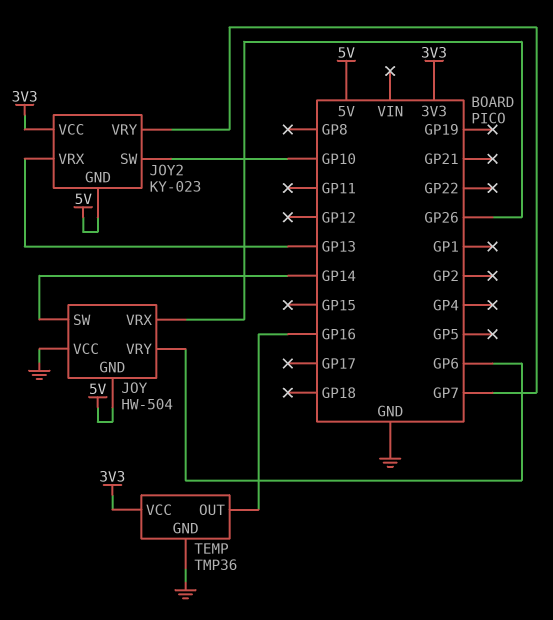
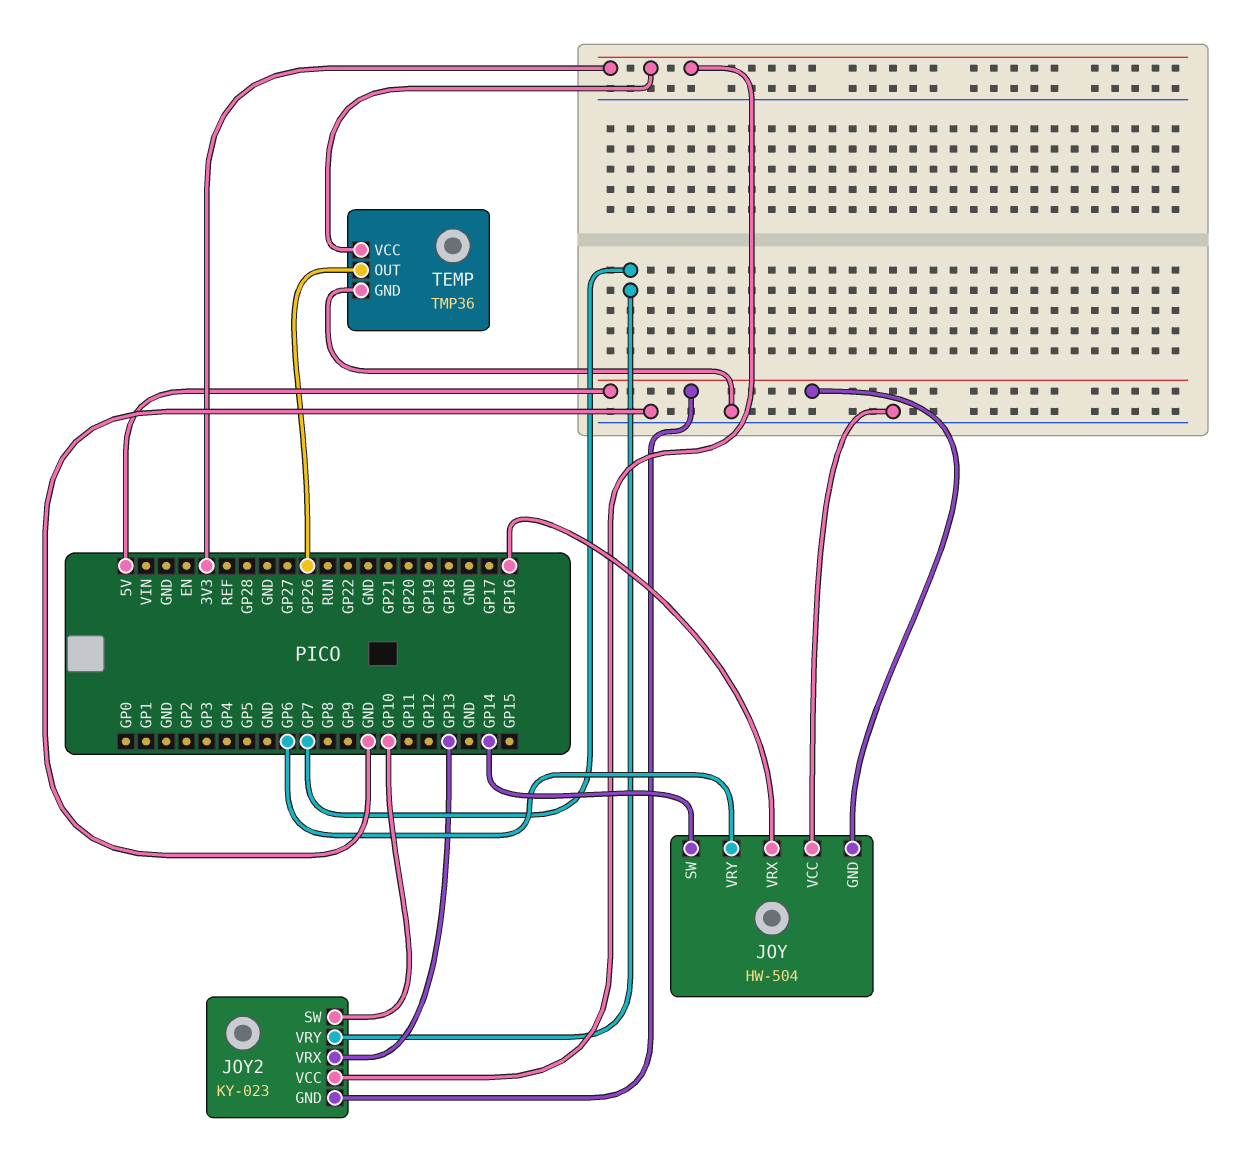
JOY pin VRX: GP26 -> GP16
TEMP pin OUT: GP16 -> GP26

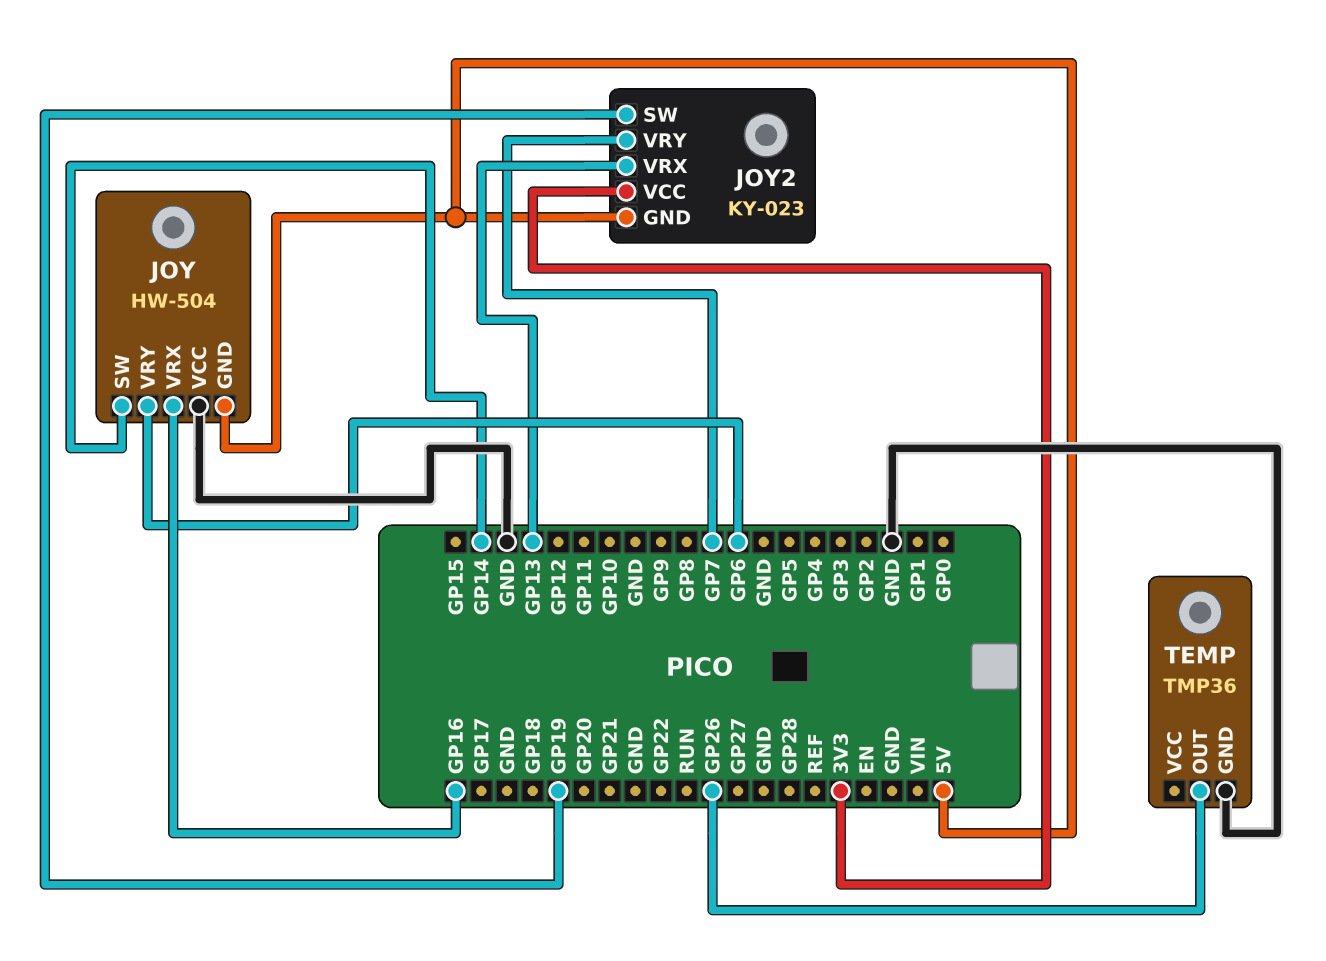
JOY2 pin SW: GP10 -> GP19
TEMP pin VCC: 3V3 -> none

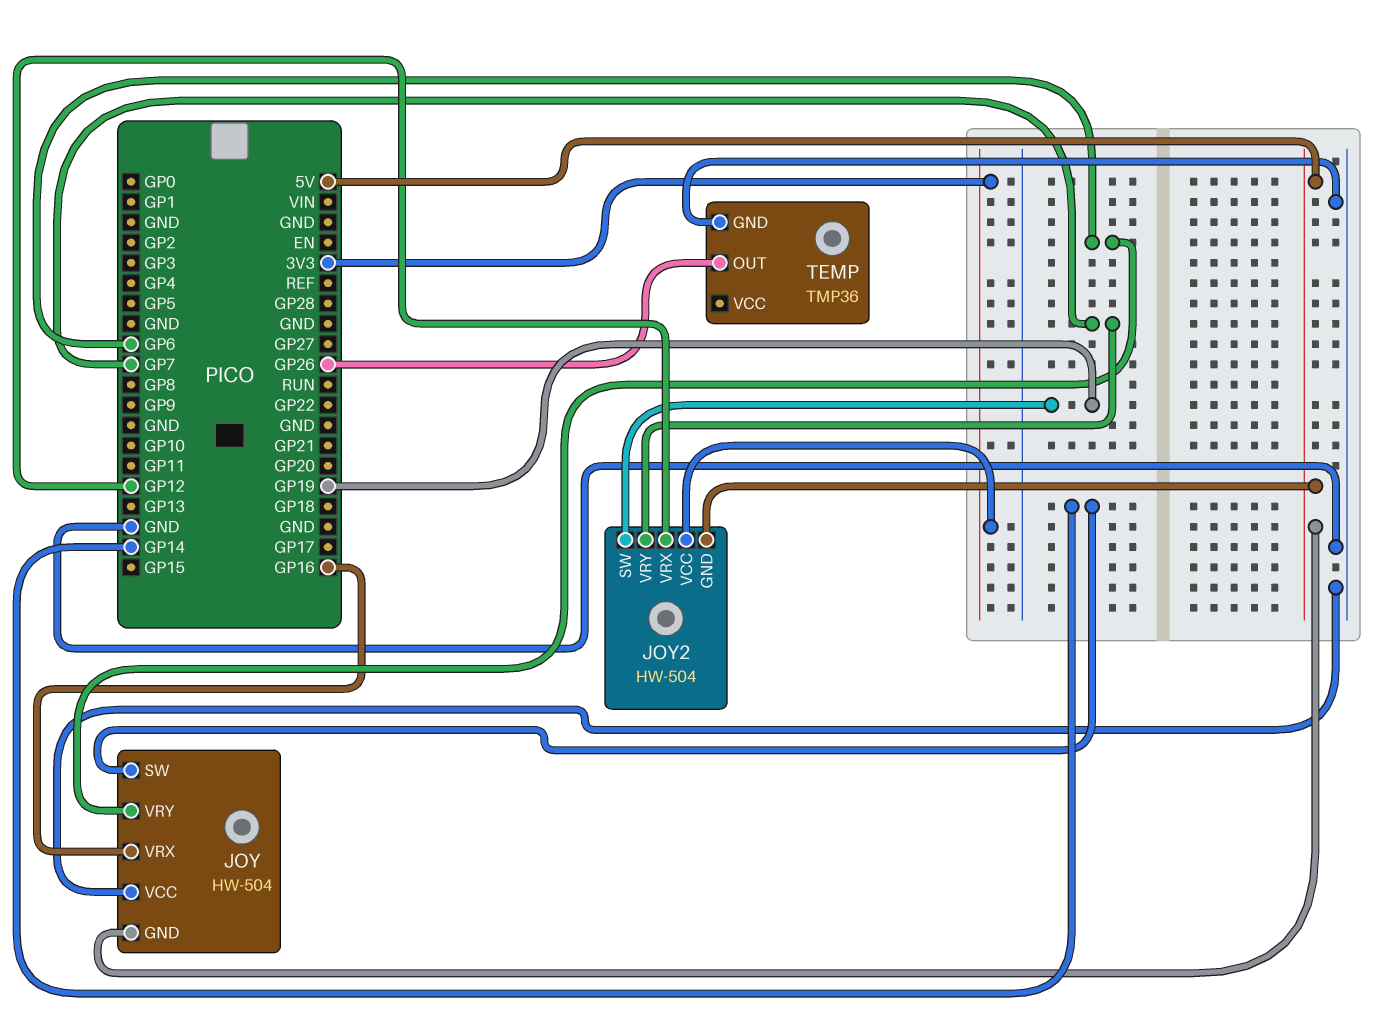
JOY2: KY-023 -> HW-504
JOY2 pin VRX: GP13 -> GP12

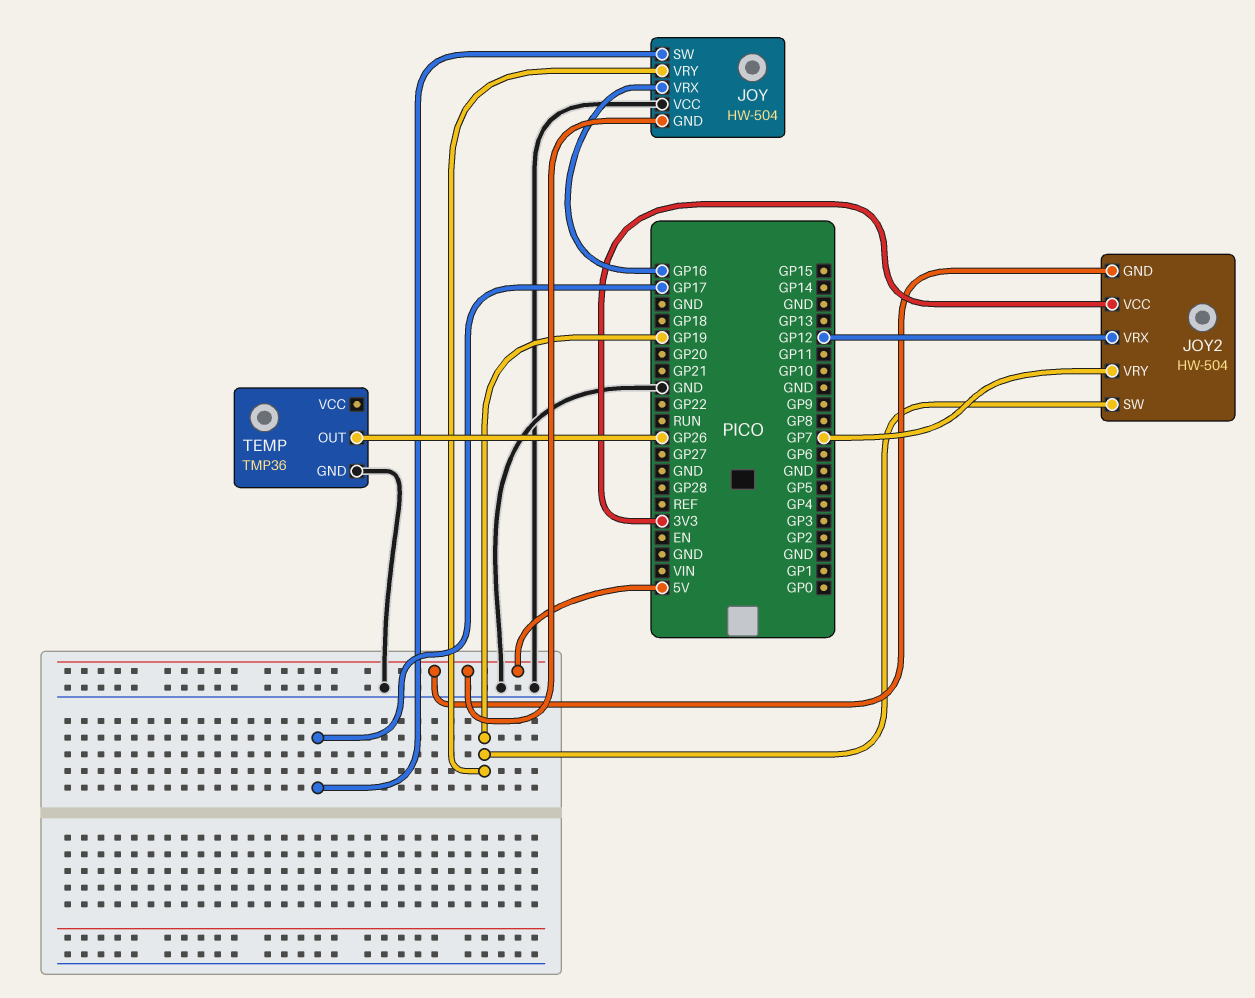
JOY pin SW: GP14 -> GP17
JOY pin VRY: GP6 -> GP19

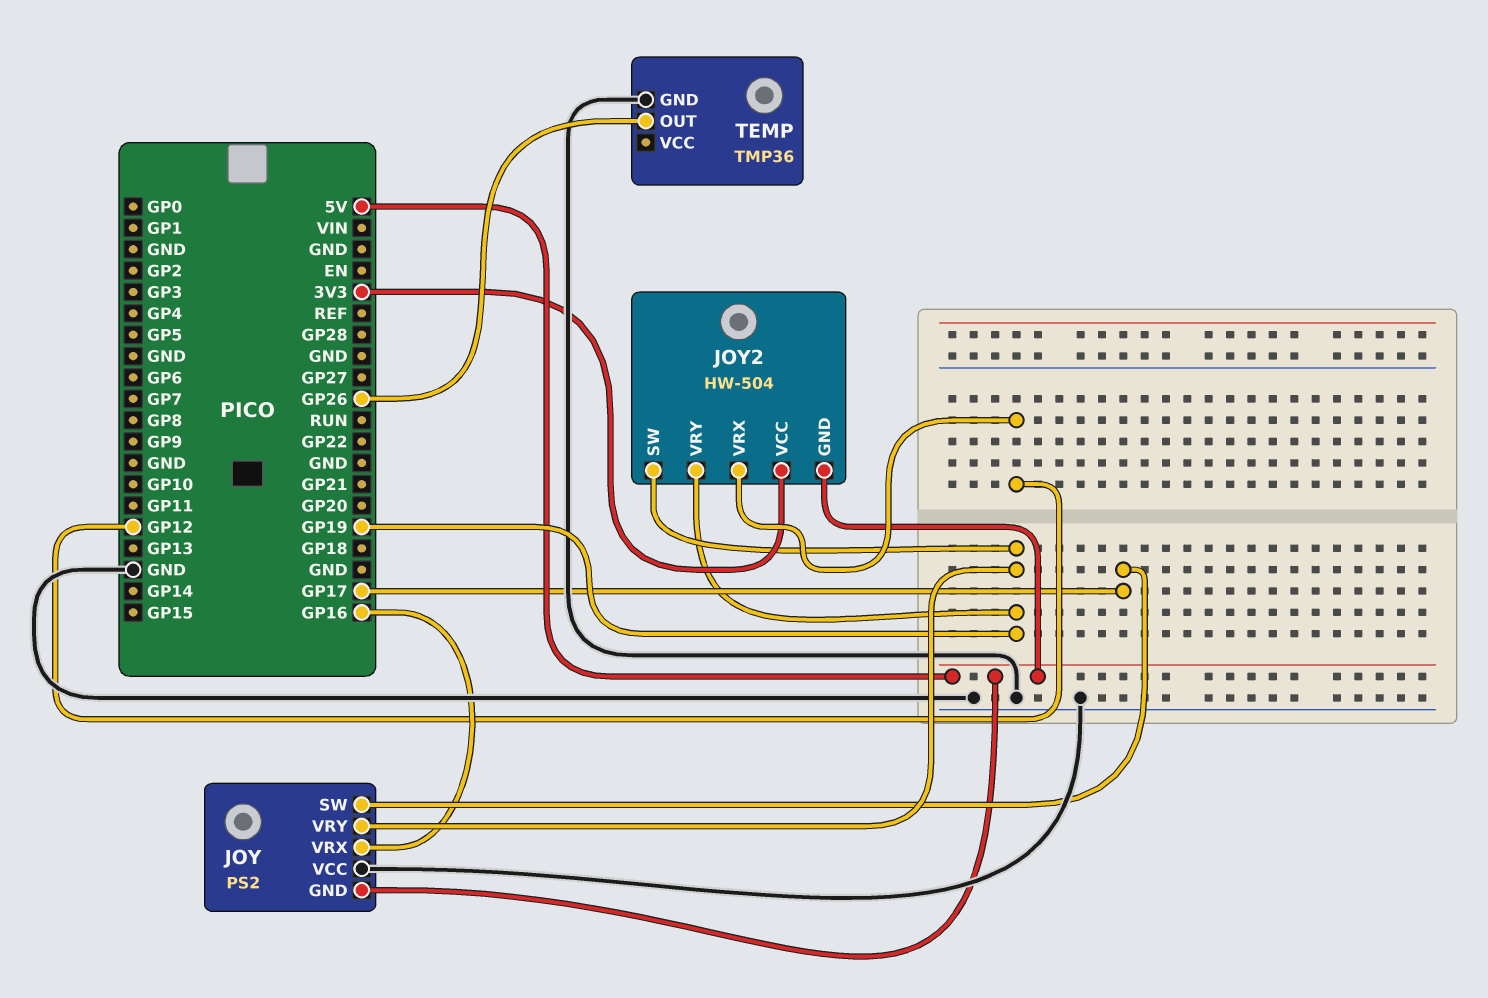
JOY: HW-504 -> PS2
JOY2 pin VRY: GP7 -> GP19

